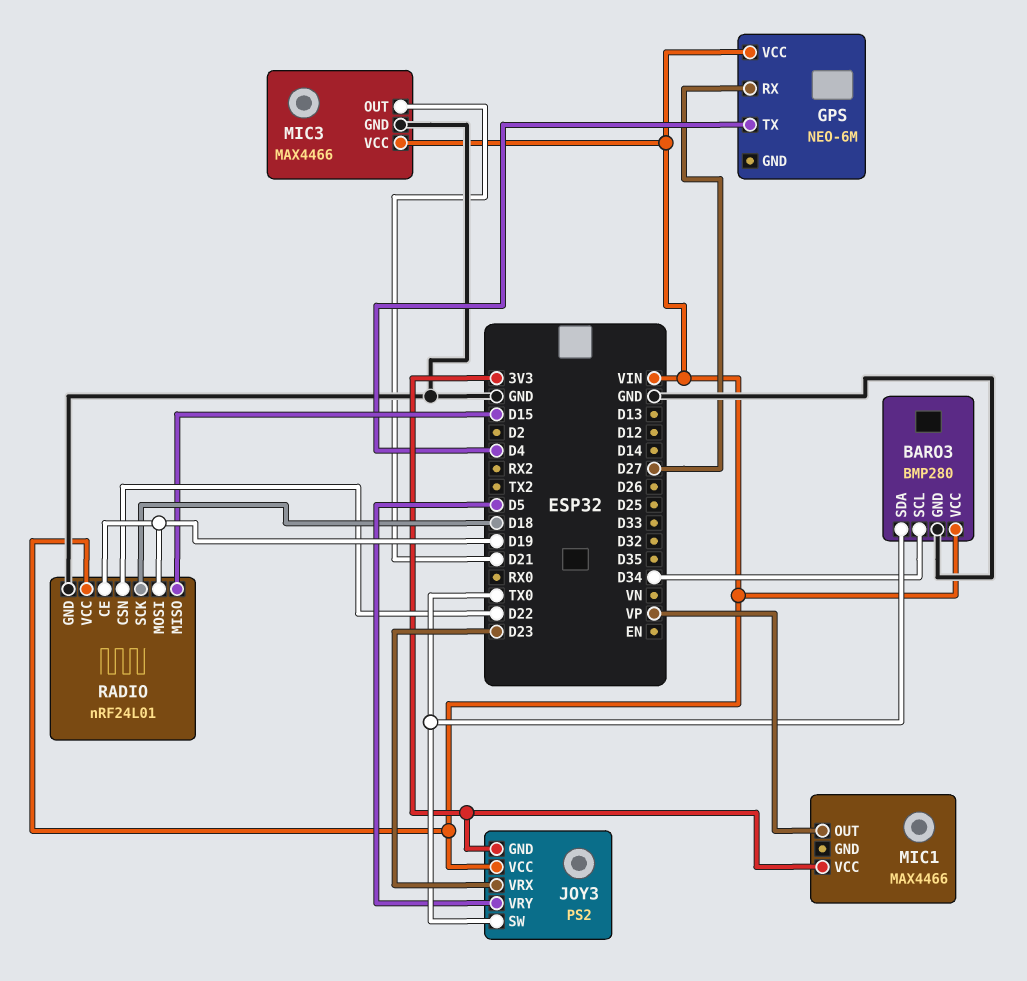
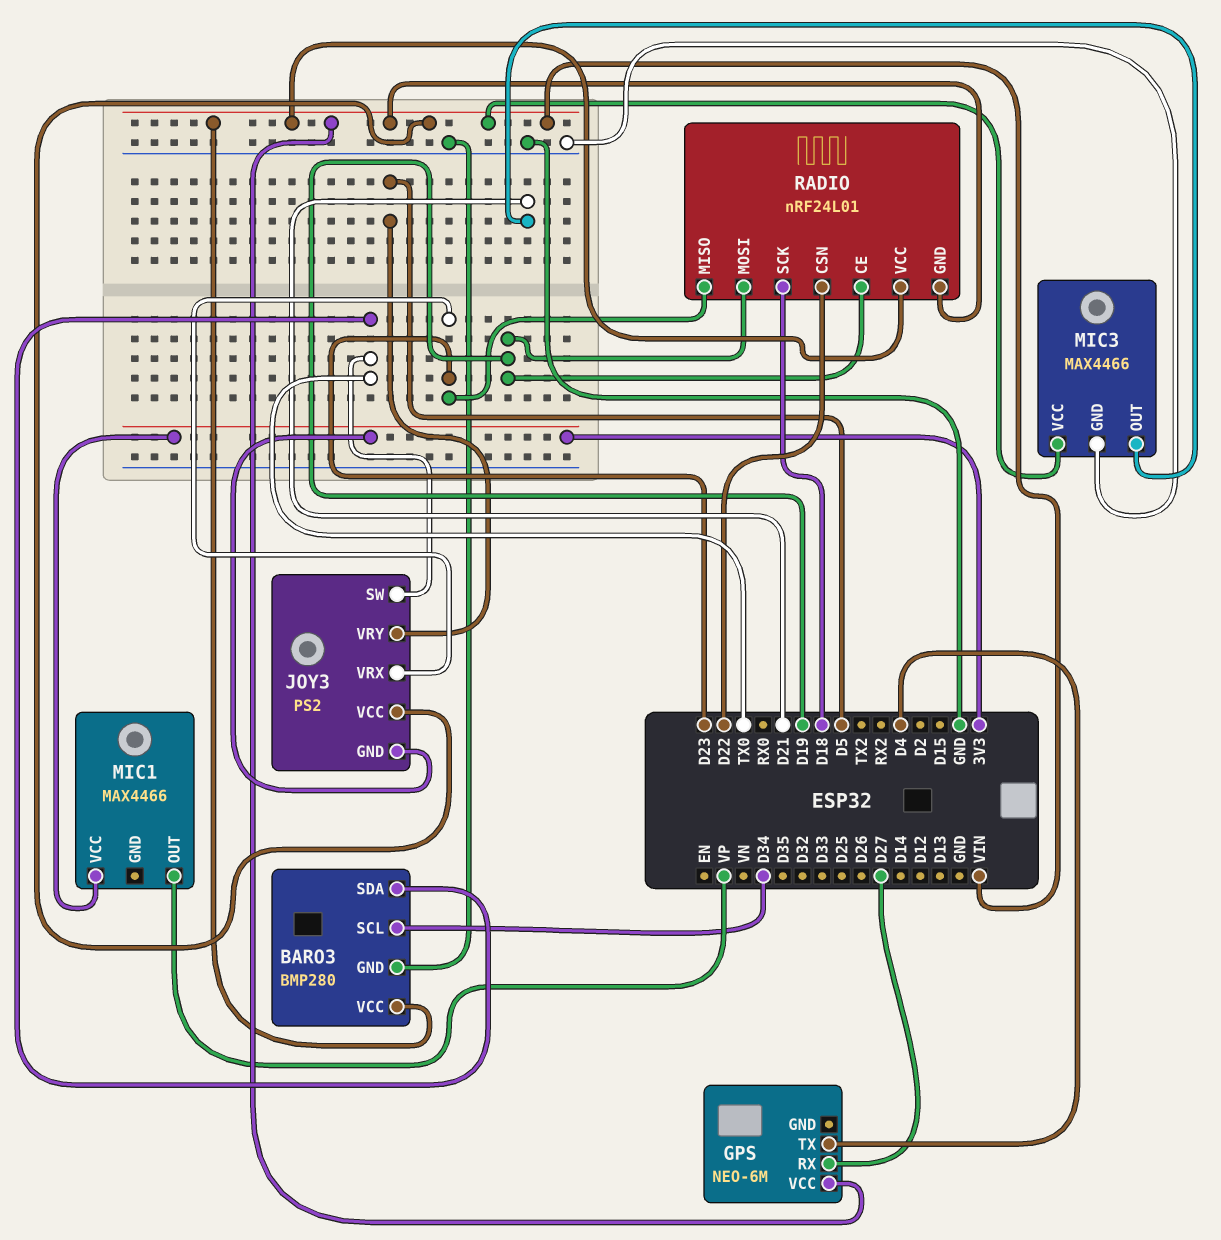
RADIO pin GND: GND -> VIN
RADIO pin MISO: D15 -> D23

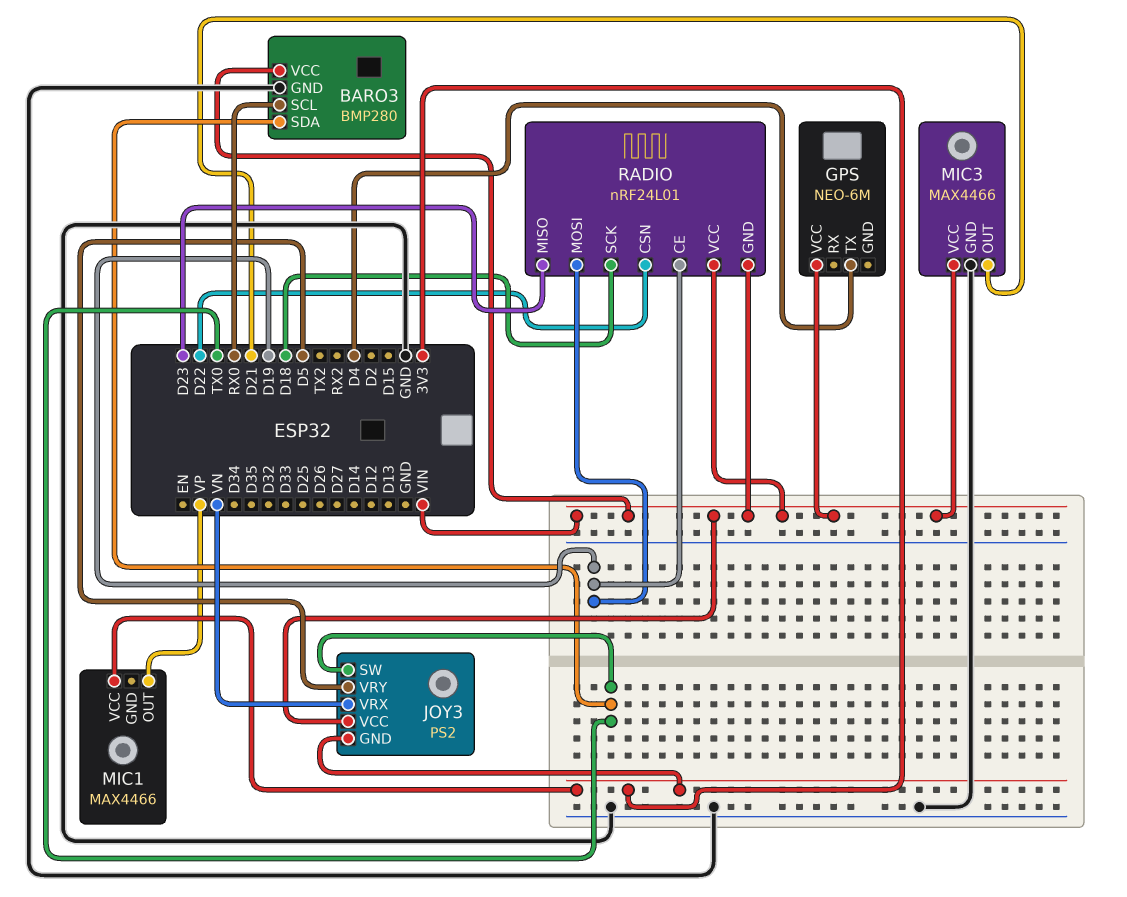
BARO3 pin SCL: D34 -> RX0
GPS pin RX: D27 -> none
JOY3 pin VRX: D23 -> VN

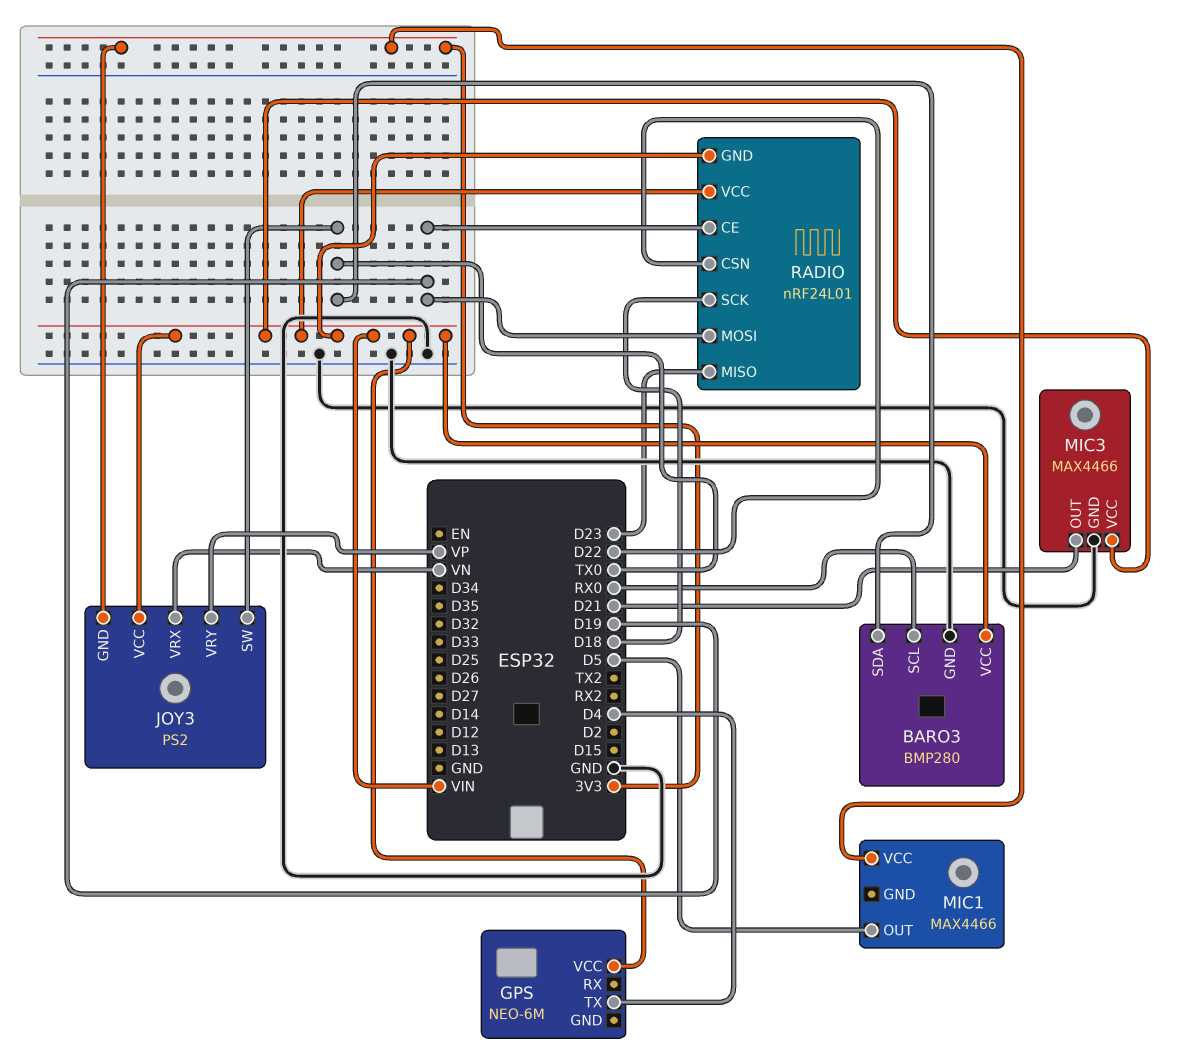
JOY3 pin VRY: D5 -> VP
MIC1 pin OUT: VP -> D5

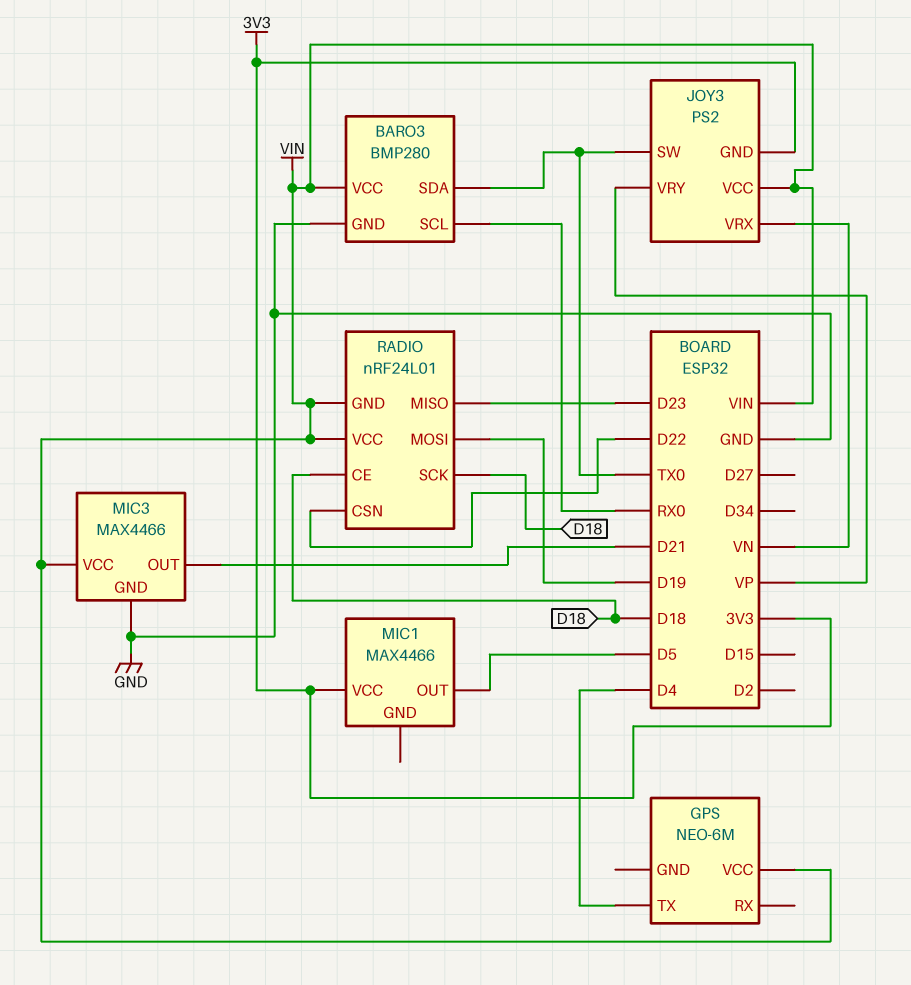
RADIO pin CE: D19 -> D18

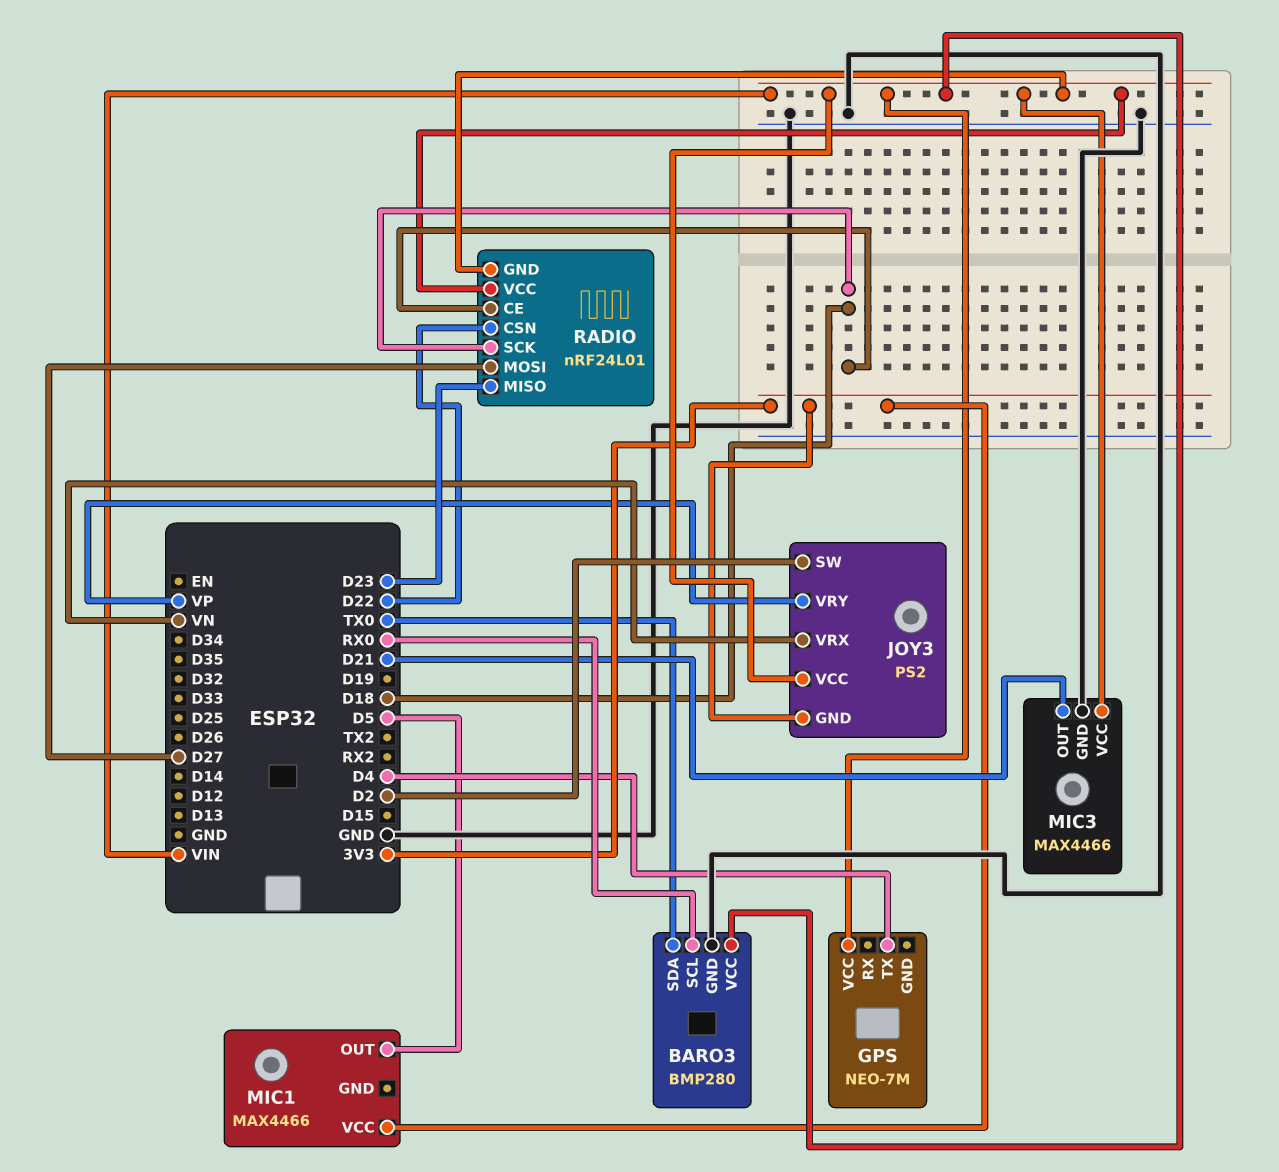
GPS: NEO-6M -> NEO-7M
JOY3 pin SW: TX0 -> D2
RADIO pin MOSI: D19 -> D27

